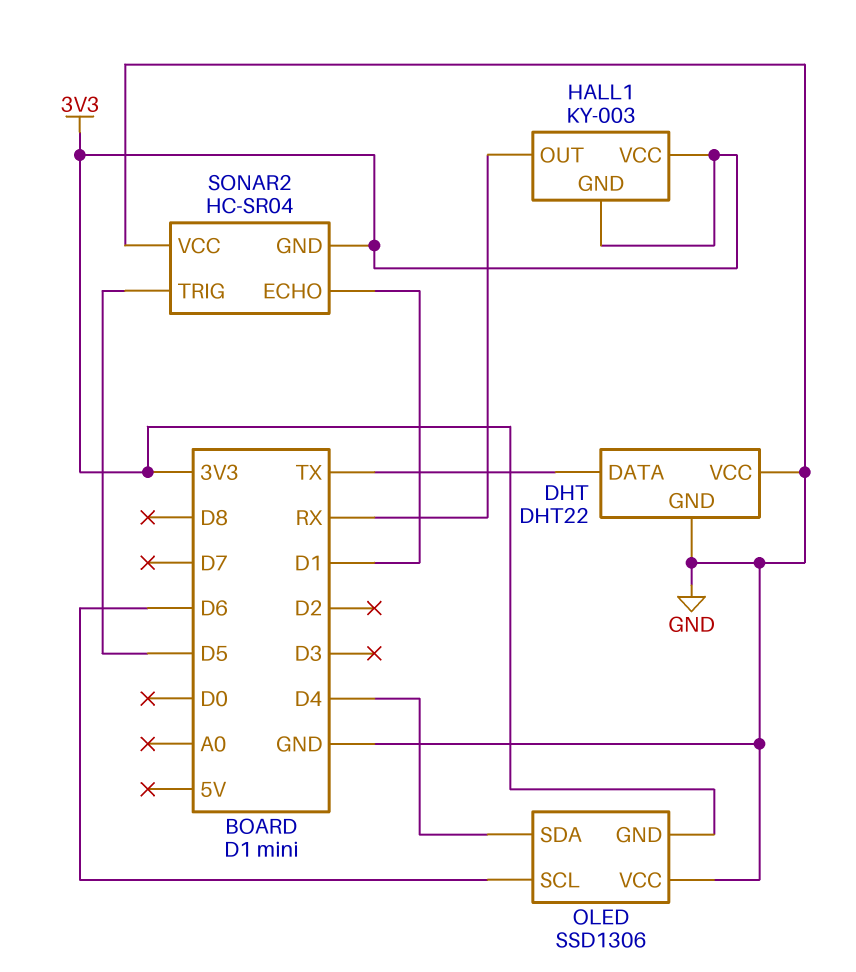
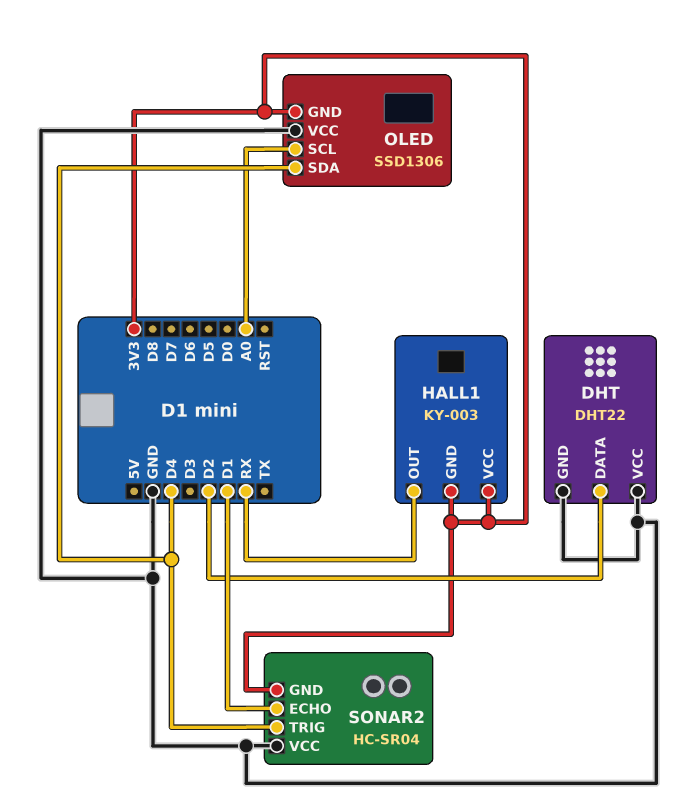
DHT pin DATA: TX -> D2
OLED pin SCL: D6 -> A0
SONAR2 pin TRIG: D5 -> D4

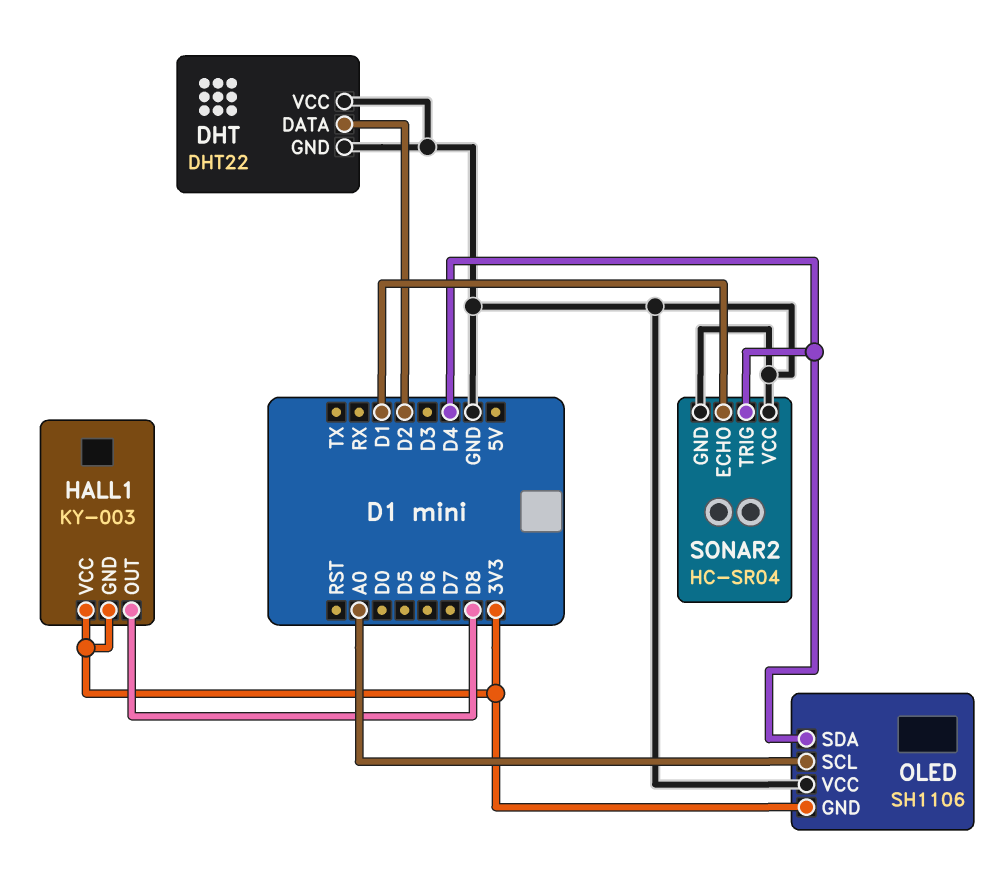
HALL1 pin OUT: RX -> D8
OLED: SSD1306 -> SH1106
SONAR2 pin GND: 3V3 -> GND

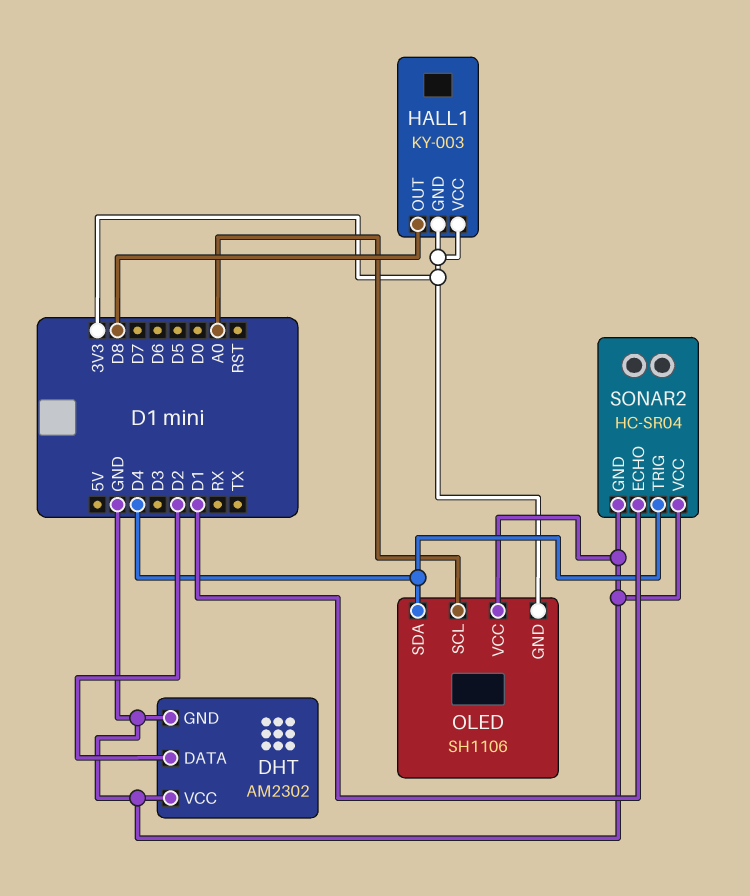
DHT: DHT22 -> AM2302

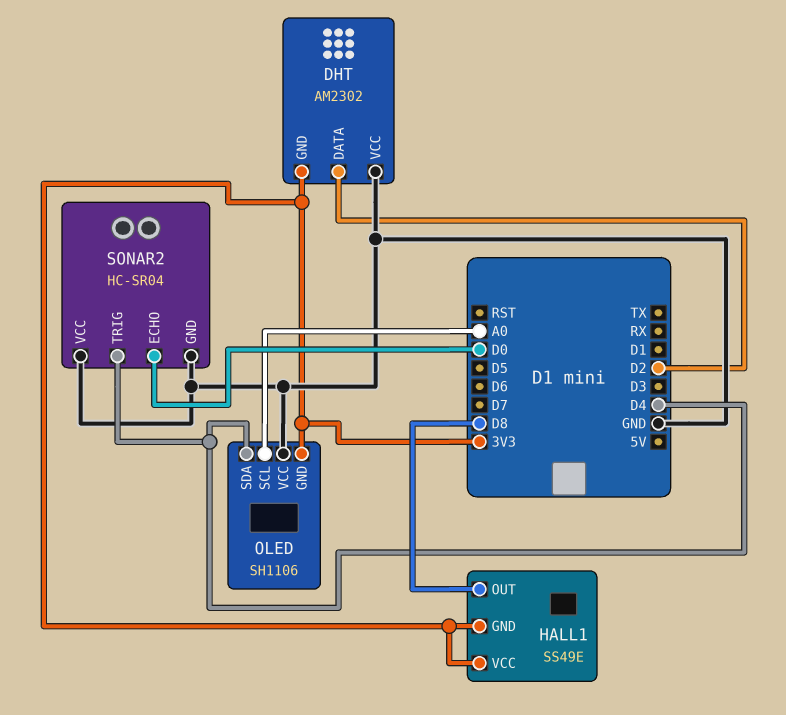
DHT pin GND: GND -> 3V3
HALL1: KY-003 -> SS49E
SONAR2 pin ECHO: D1 -> D0

